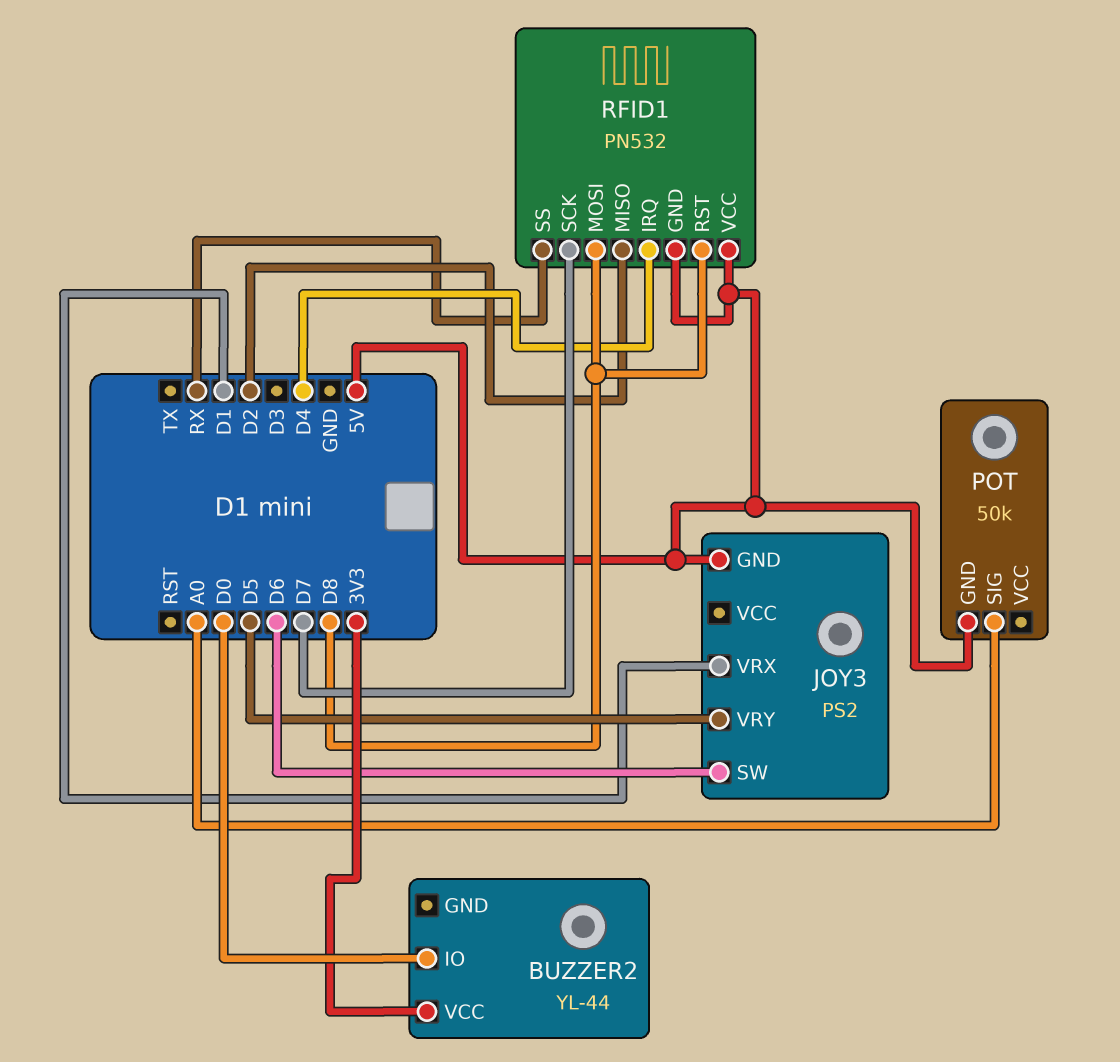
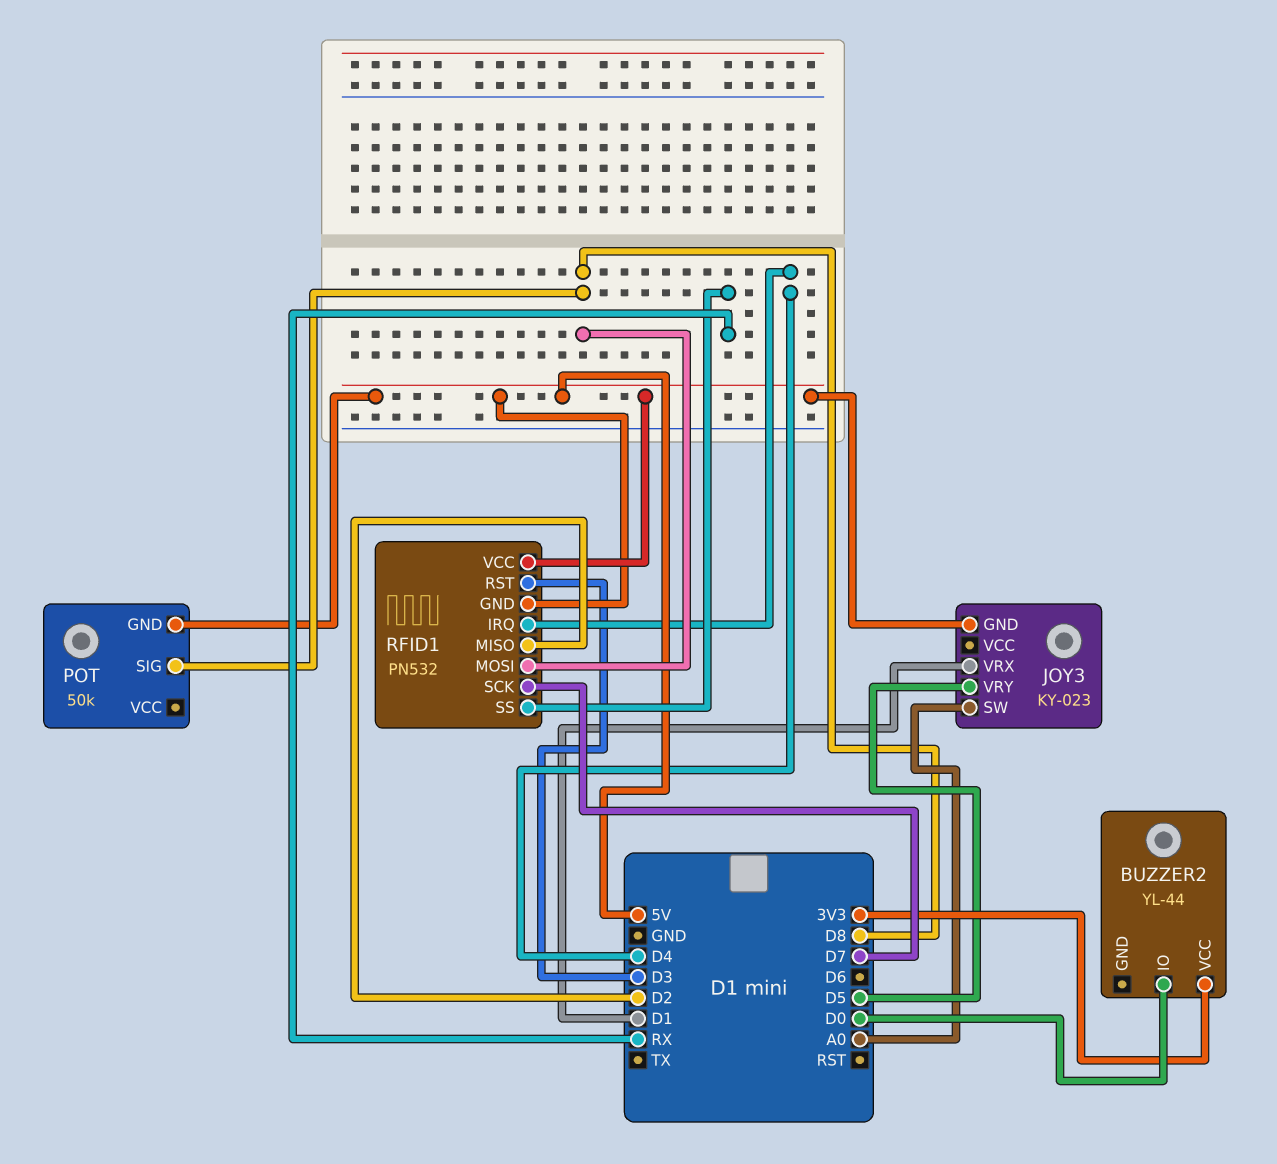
JOY3: PS2 -> KY-023
JOY3 pin SW: D6 -> A0
POT pin SIG: A0 -> D8
RFID1 pin RST: D8 -> D3

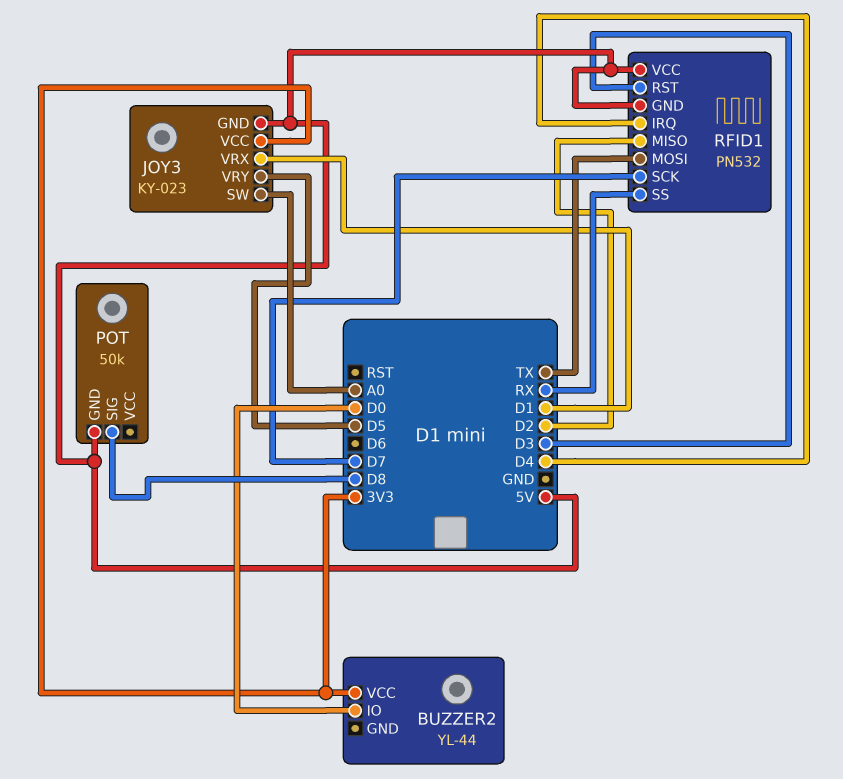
JOY3 pin VCC: none -> 3V3
RFID1 pin MOSI: D8 -> TX

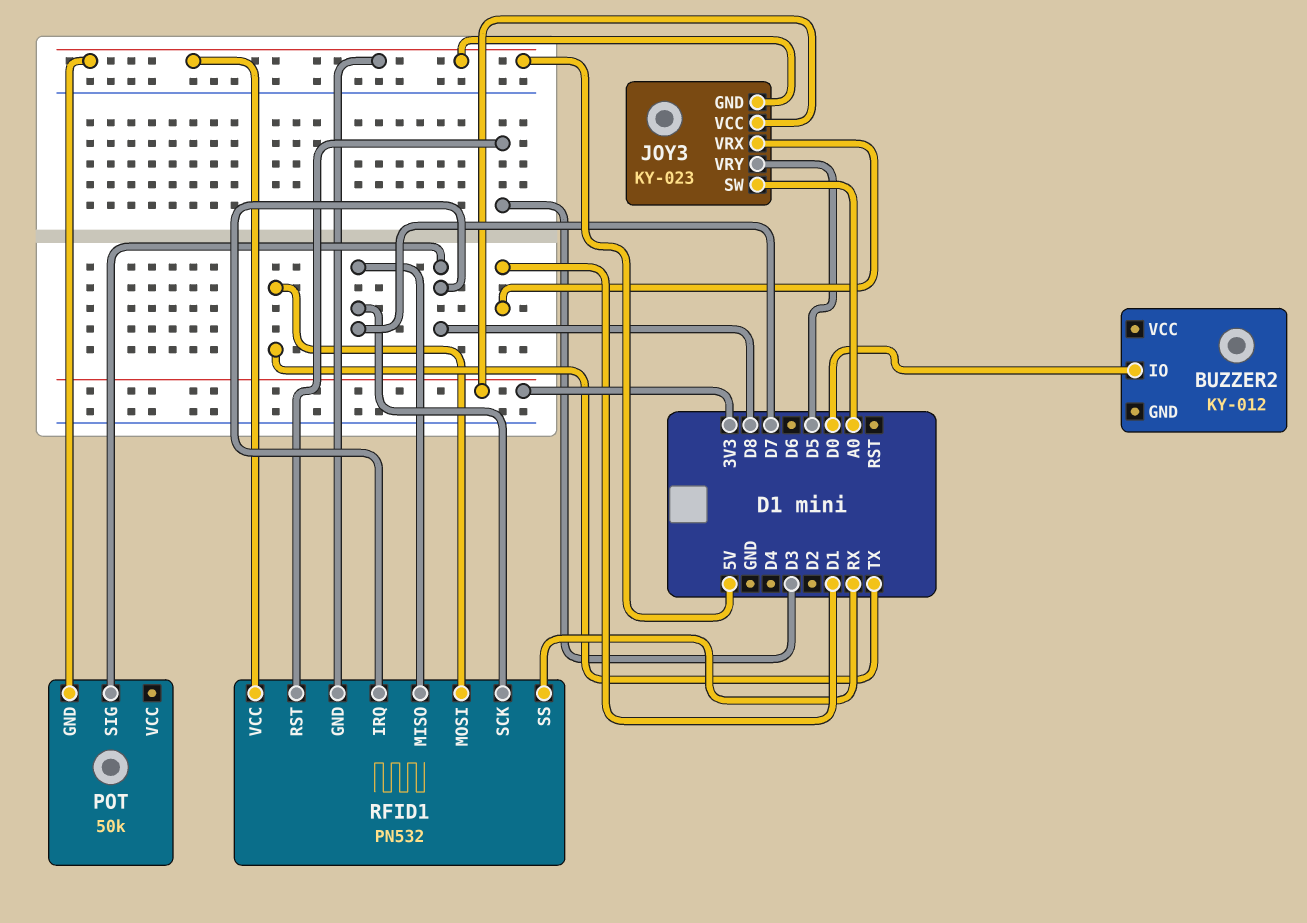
BUZZER2: YL-44 -> KY-012
BUZZER2 pin VCC: 3V3 -> none
RFID1 pin IRQ: D4 -> D8
RFID1 pin MISO: D2 -> D7

